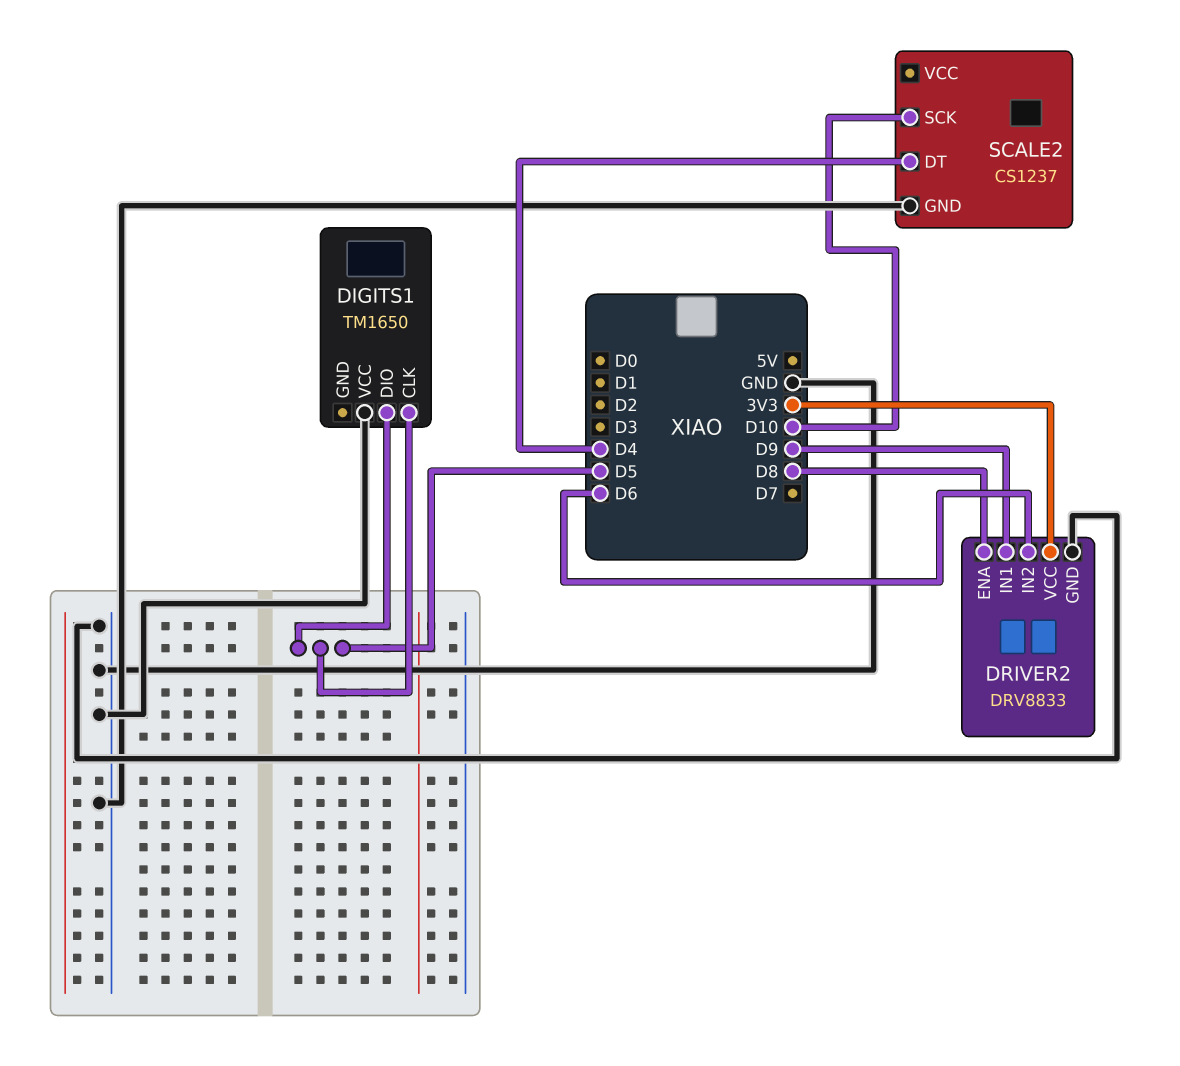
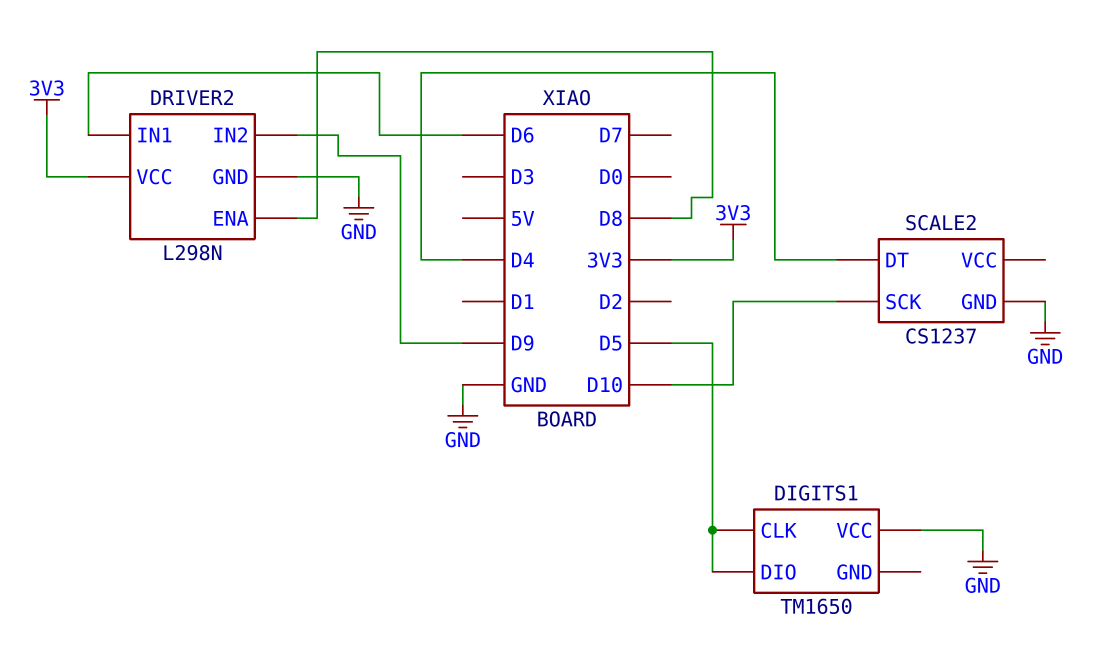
DRIVER2: DRV8833 -> L298N
DRIVER2 pin IN1: D9 -> D6
DRIVER2 pin IN2: D6 -> D9

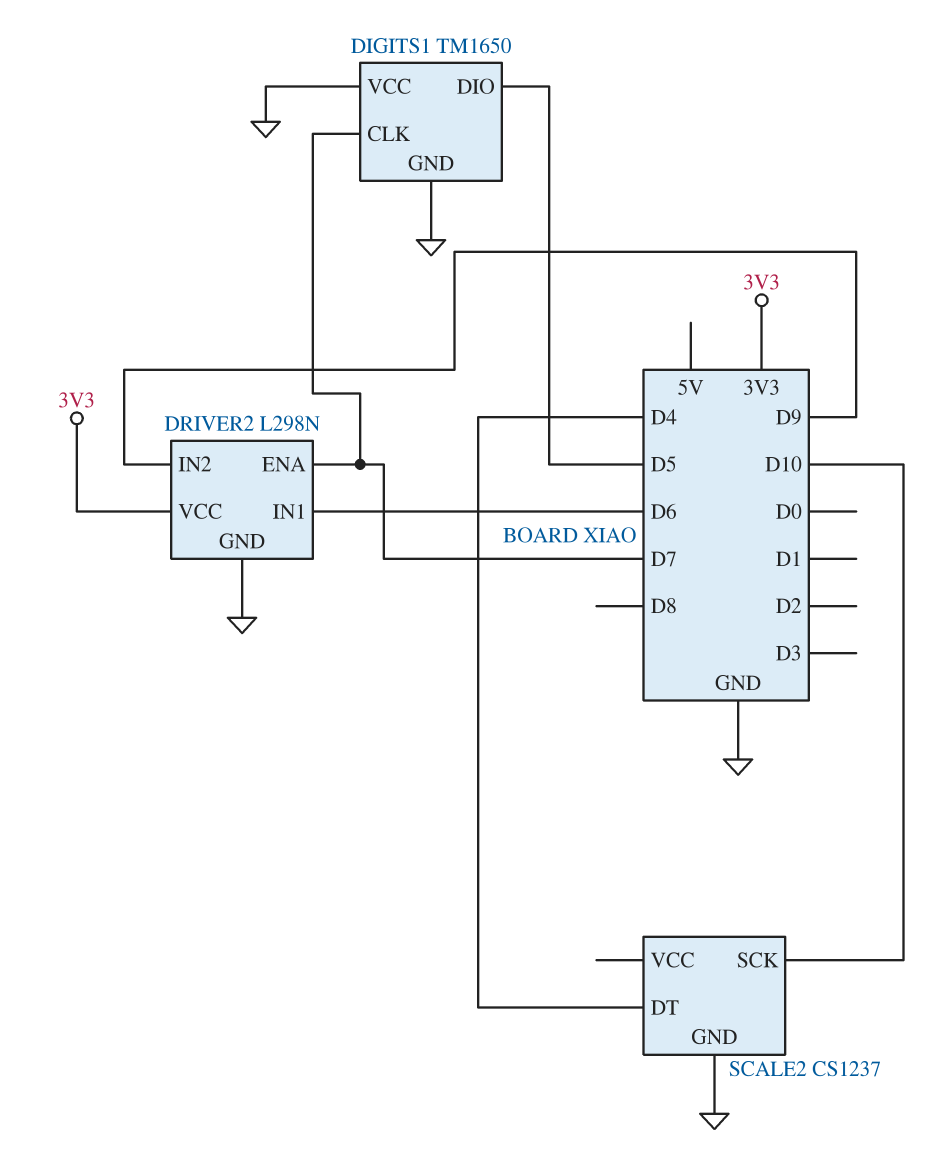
DIGITS1 pin CLK: D5 -> D7
DIGITS1 pin GND: none -> GND
DRIVER2 pin ENA: D8 -> D7

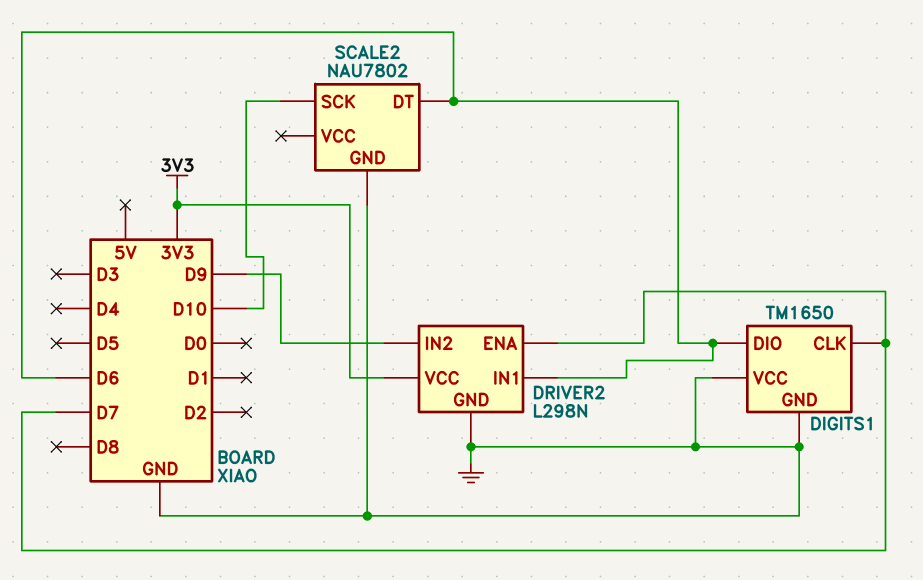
DIGITS1 pin DIO: D5 -> D6
SCALE2: CS1237 -> NAU7802
SCALE2 pin DT: D4 -> D6

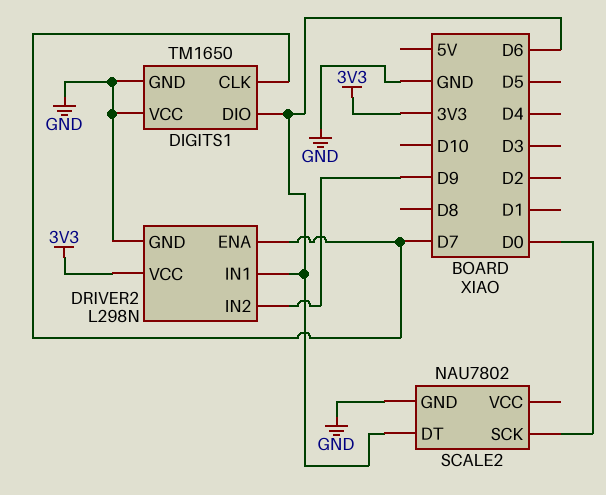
SCALE2 pin SCK: D10 -> D0

